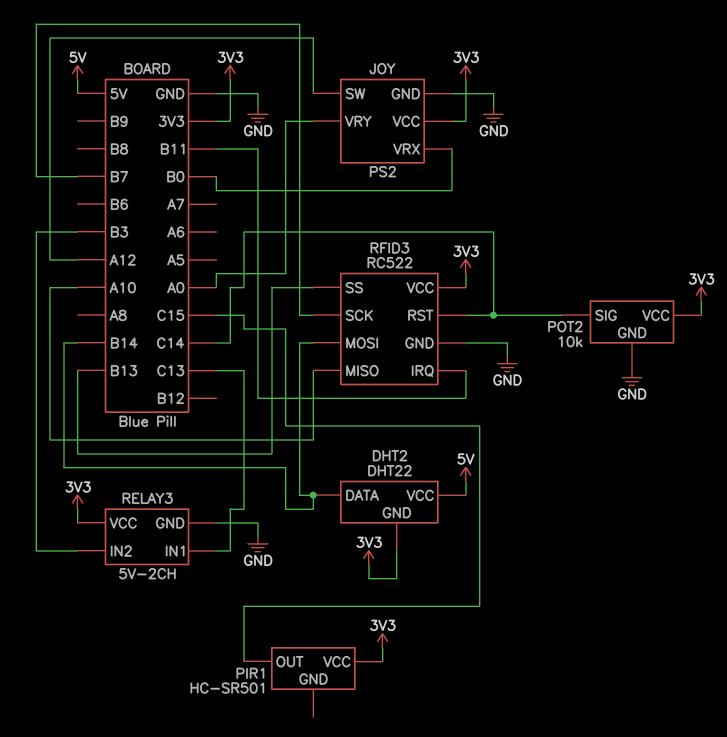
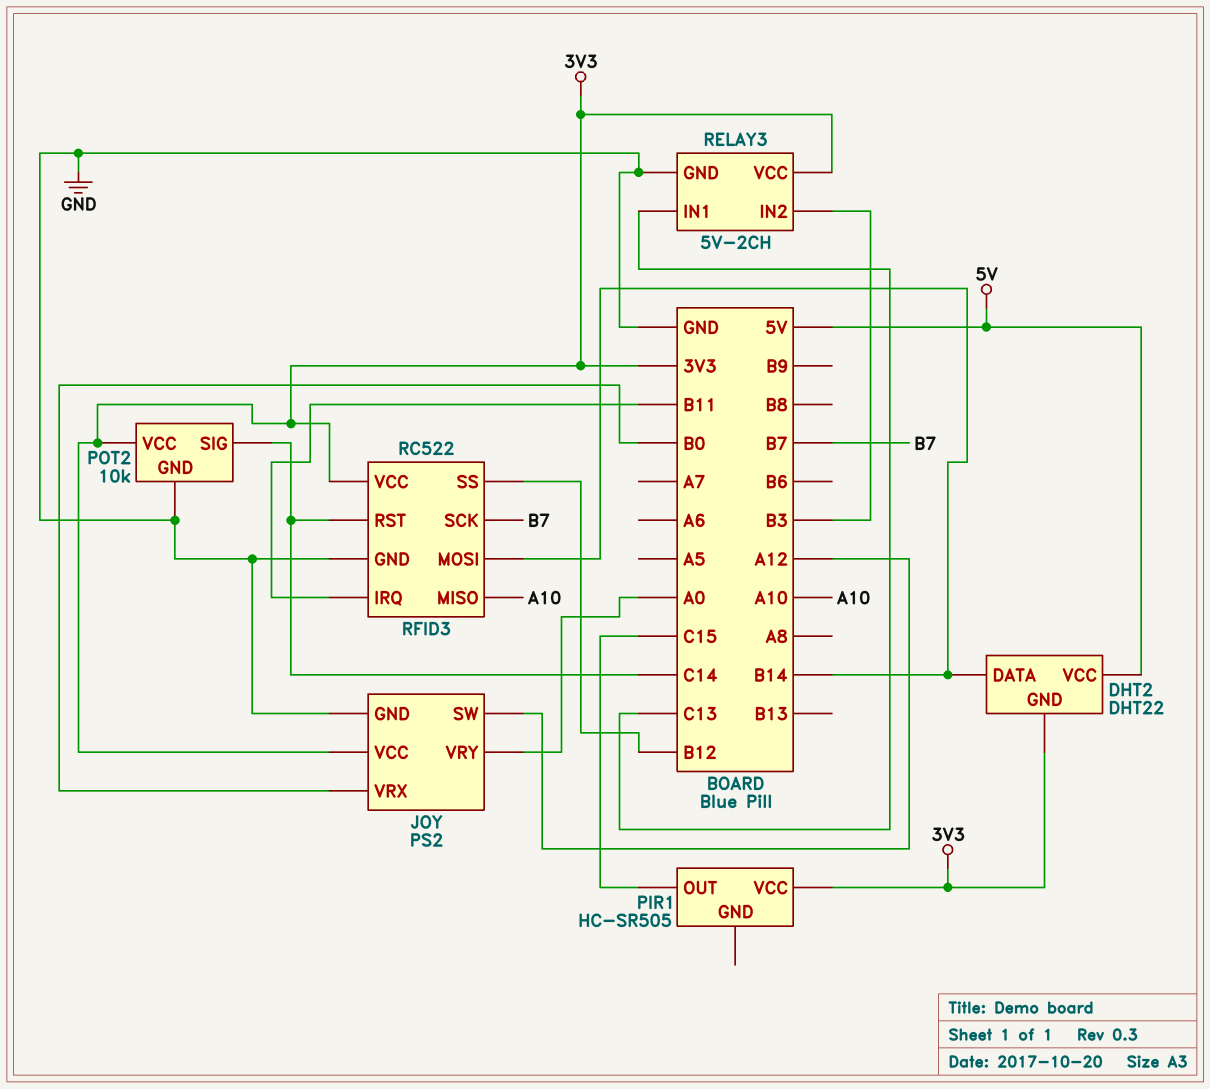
PIR1: HC-SR501 -> HC-SR505
RFID3 pin SS: B13 -> B12

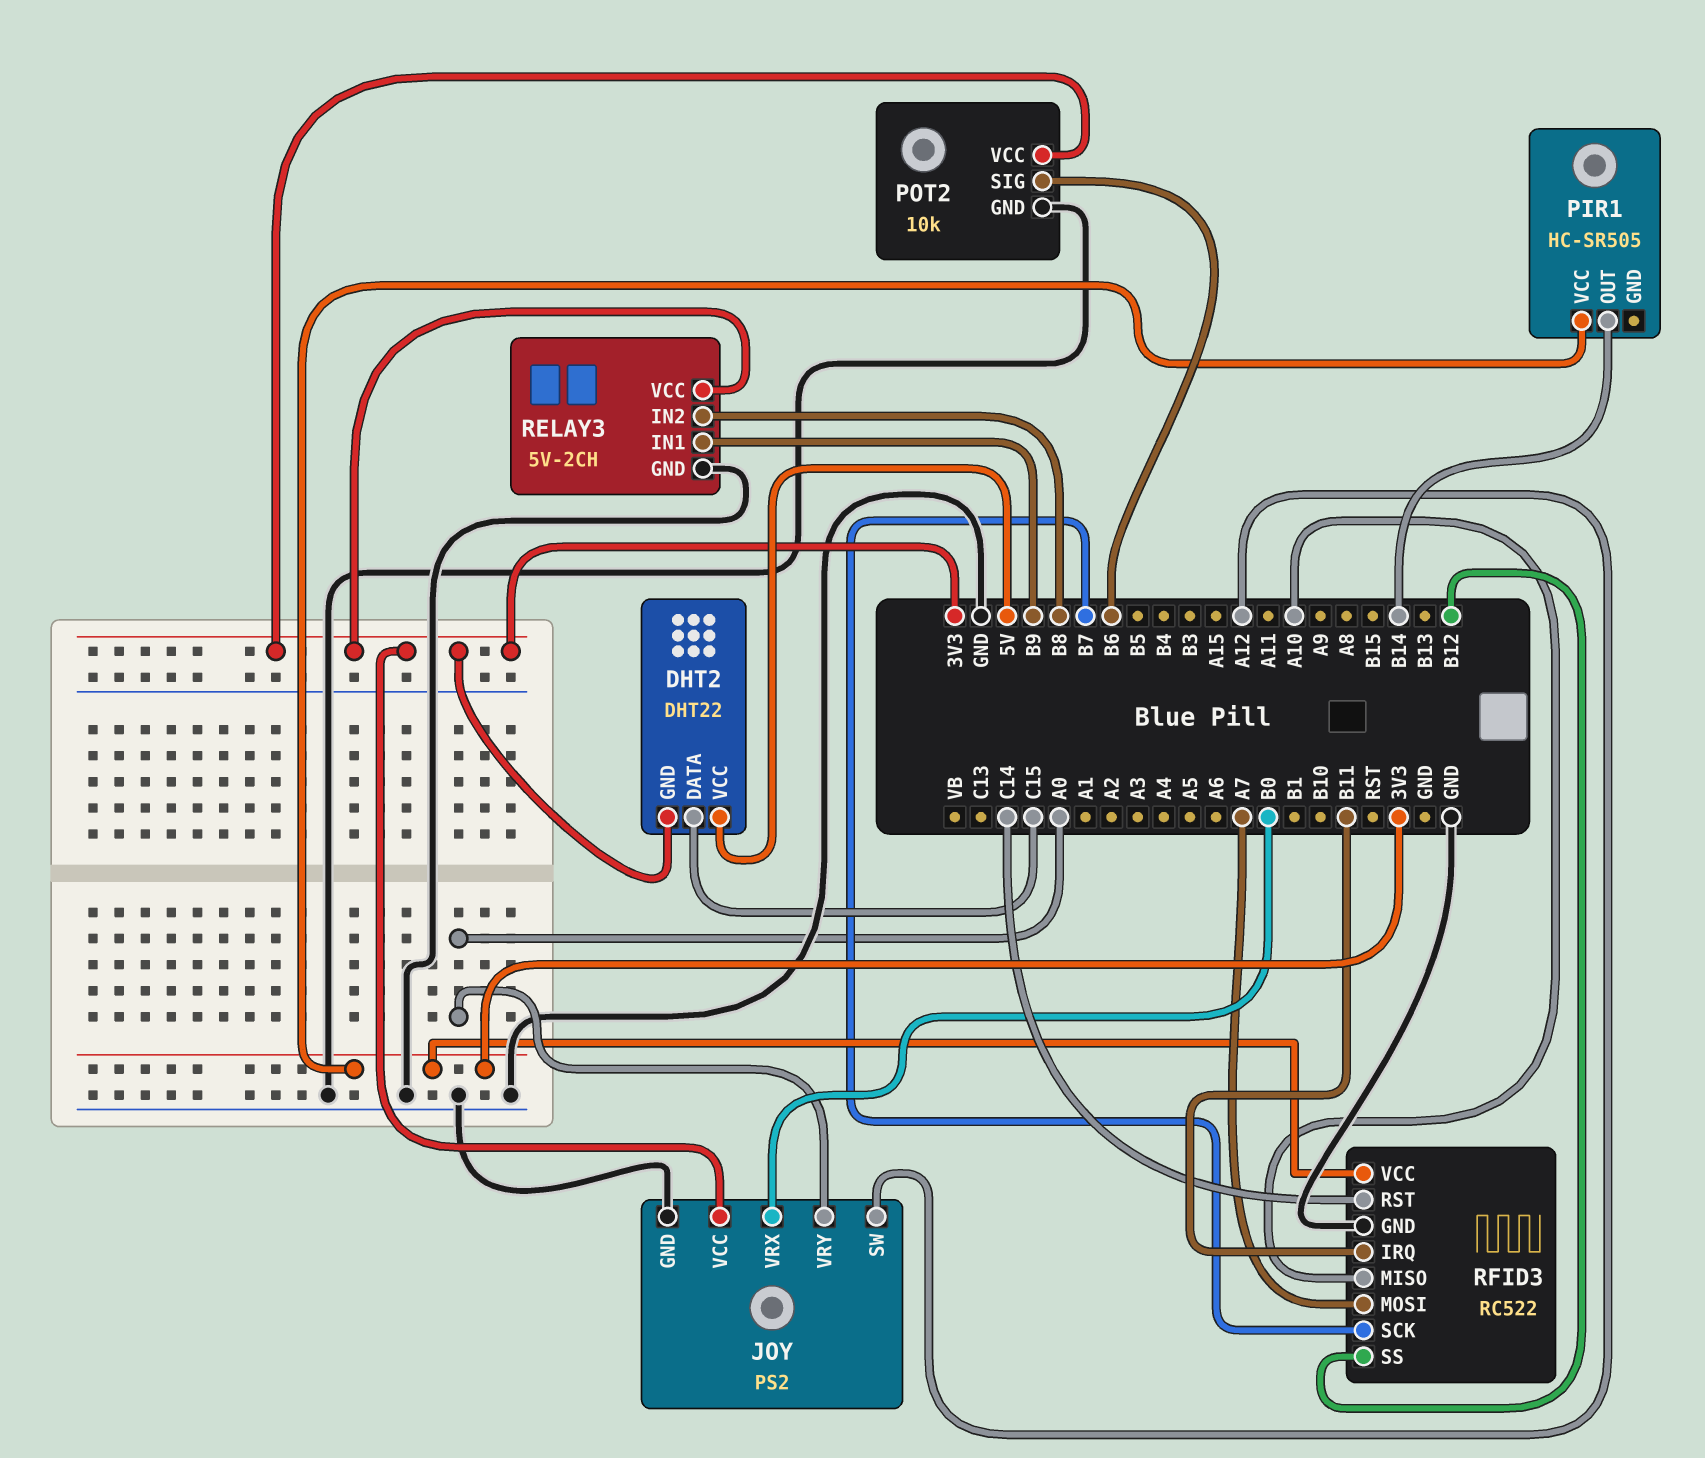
DHT2 pin DATA: B14 -> C15
PIR1 pin OUT: C15 -> B14
POT2 pin SIG: C14 -> B6
RELAY3 pin IN1: C13 -> B9
RELAY3 pin IN2: B3 -> B8
RFID3 pin MOSI: B14 -> A7

